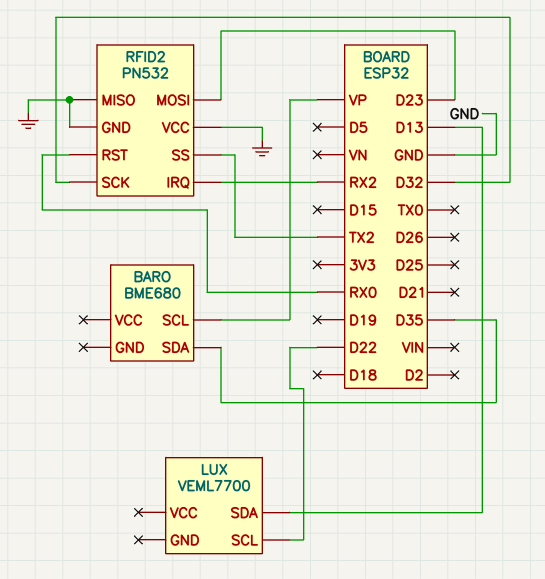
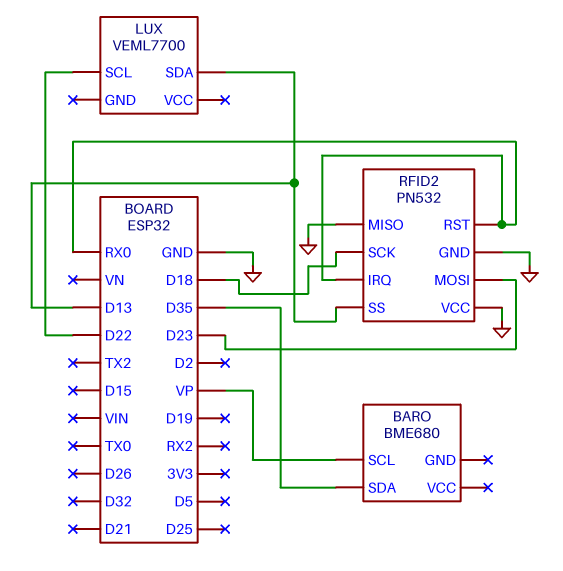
RFID2 pin IRQ: RX2 -> RX0
RFID2 pin SCK: D32 -> D18
RFID2 pin SS: TX2 -> D13

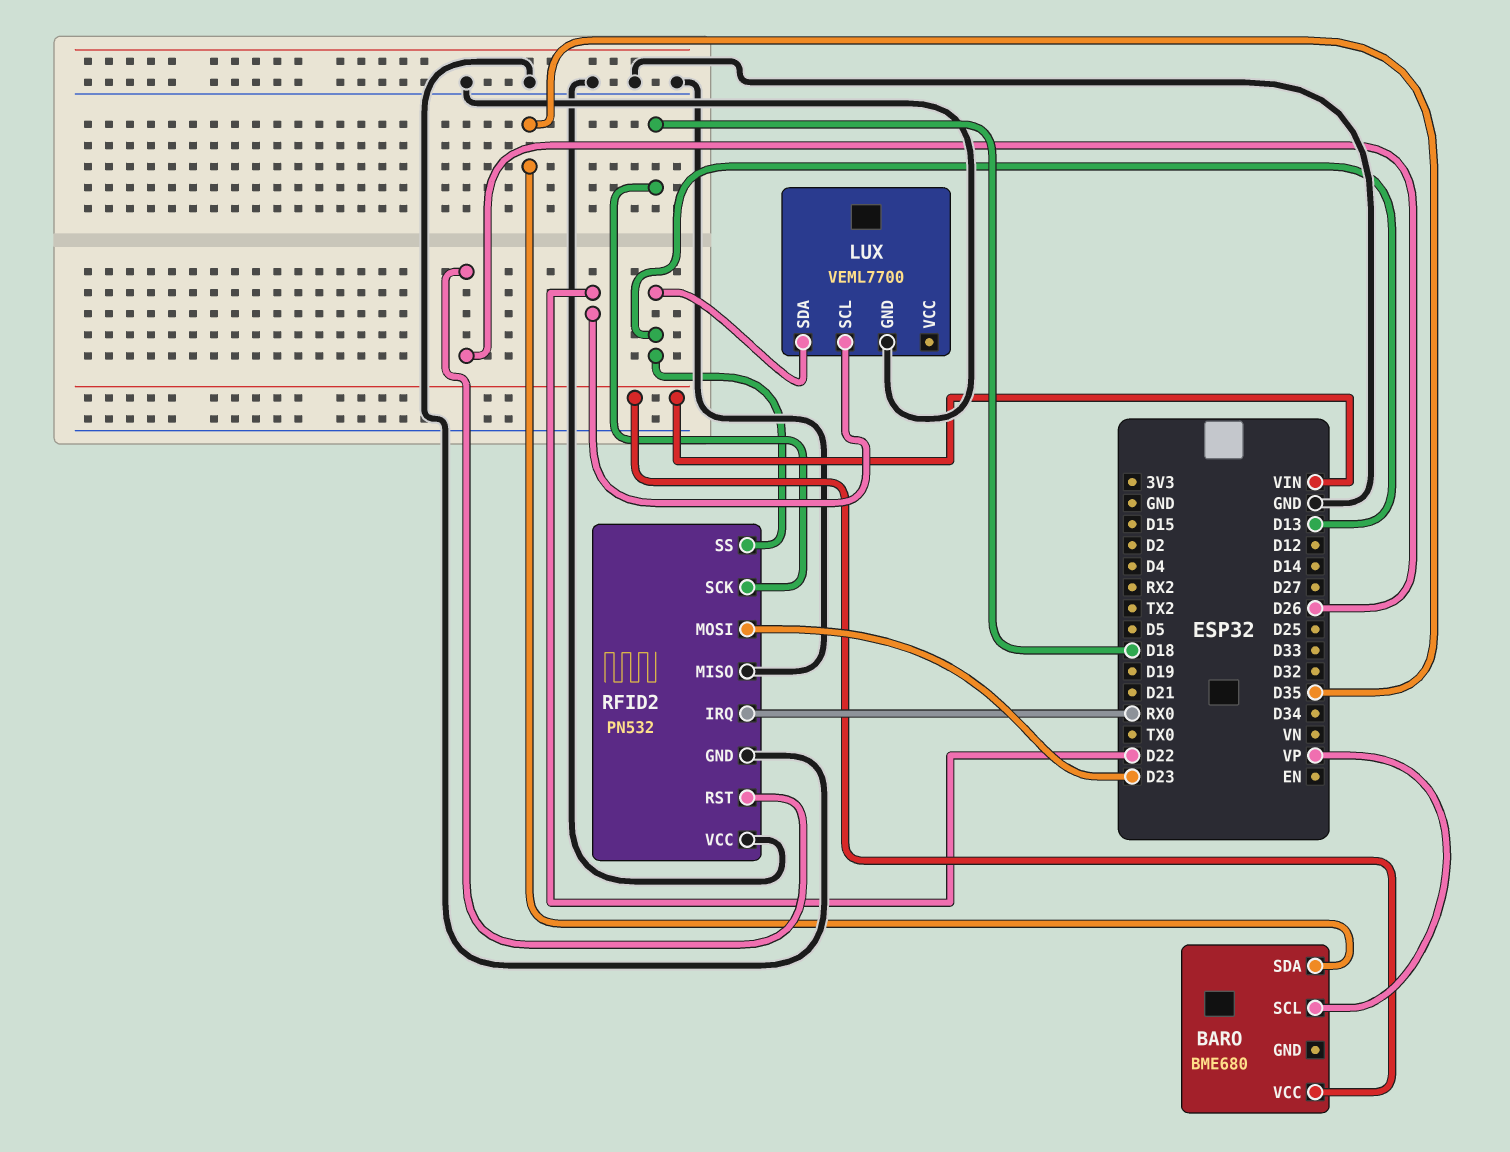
BARO pin VCC: none -> VIN
LUX pin GND: none -> GND
RFID2 pin RST: RX0 -> D26

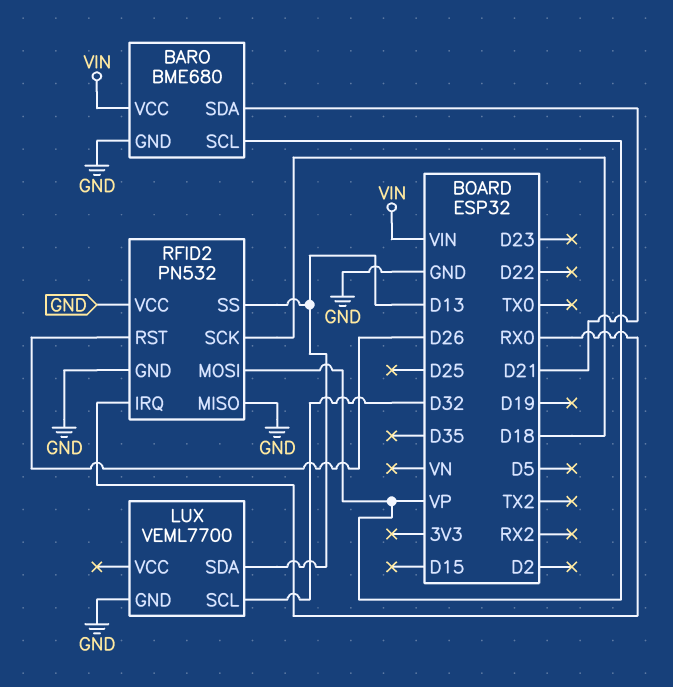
BARO pin GND: none -> GND
BARO pin SDA: D35 -> D21
LUX pin SCL: D22 -> D32
RFID2 pin MOSI: D23 -> VP

